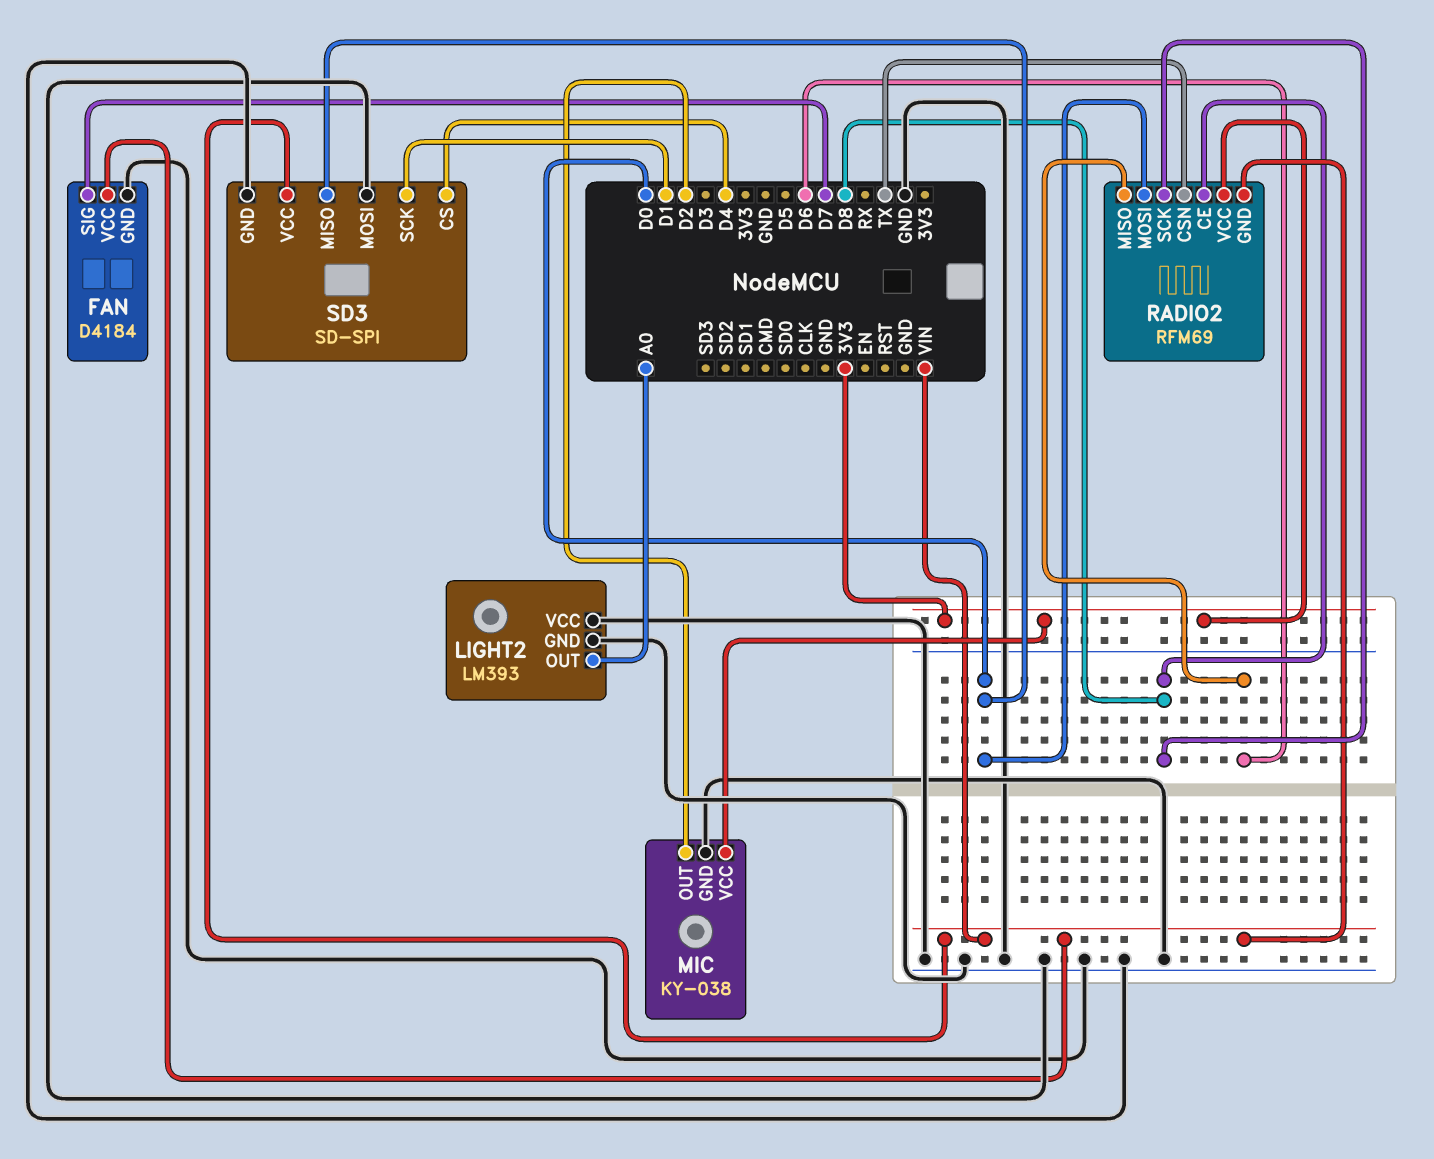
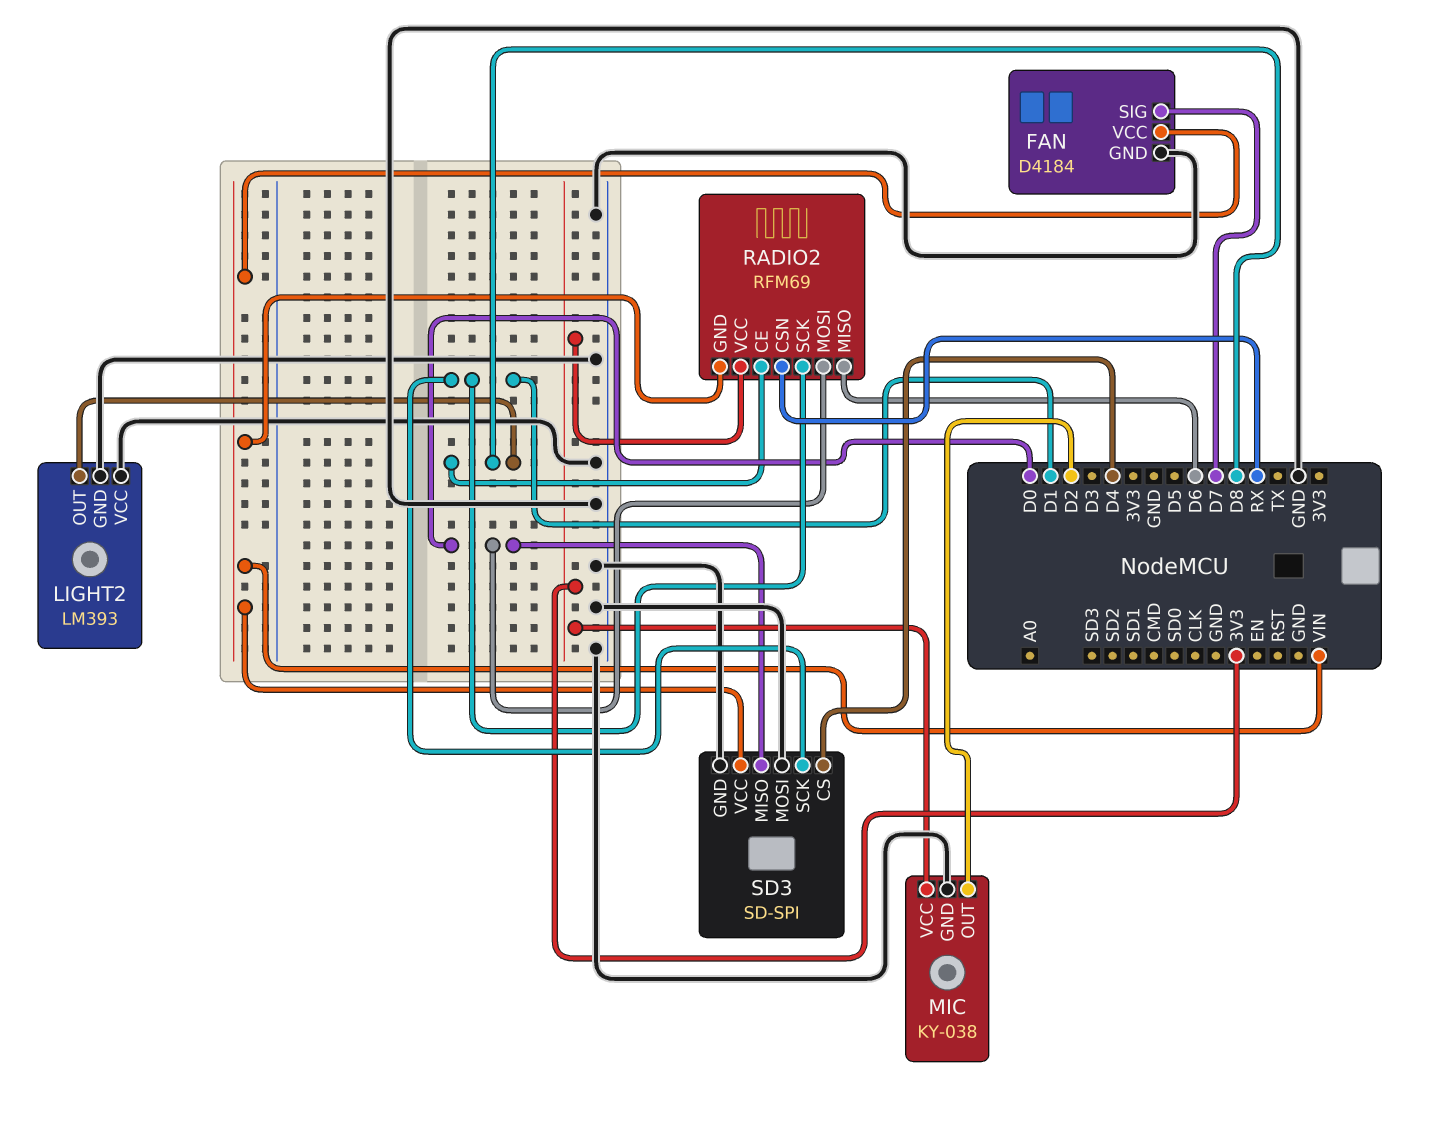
LIGHT2 pin OUT: A0 -> D8
RADIO2 pin CSN: TX -> RX
RADIO2 pin SCK: D8 -> D1

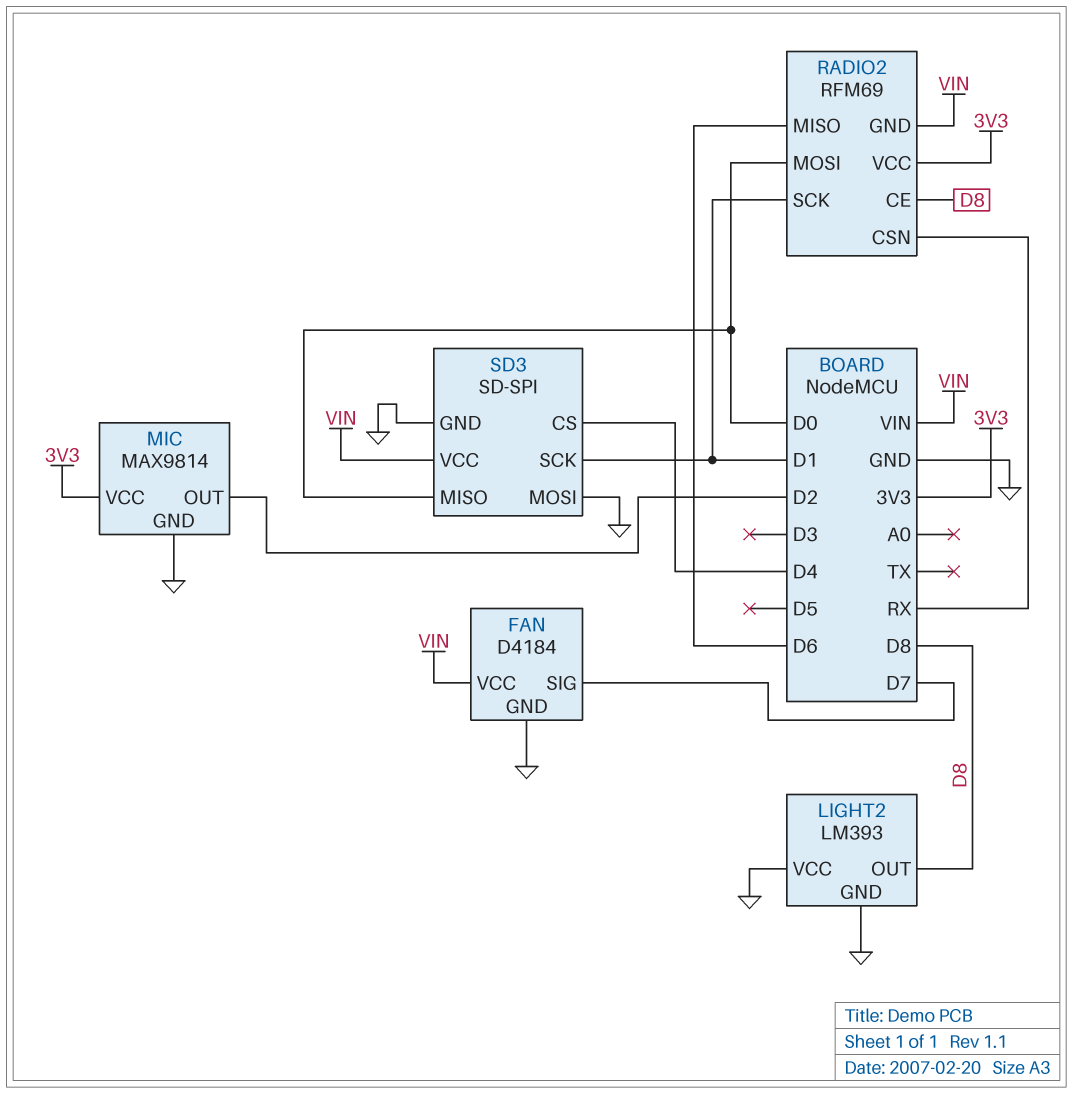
MIC: KY-038 -> MAX9814

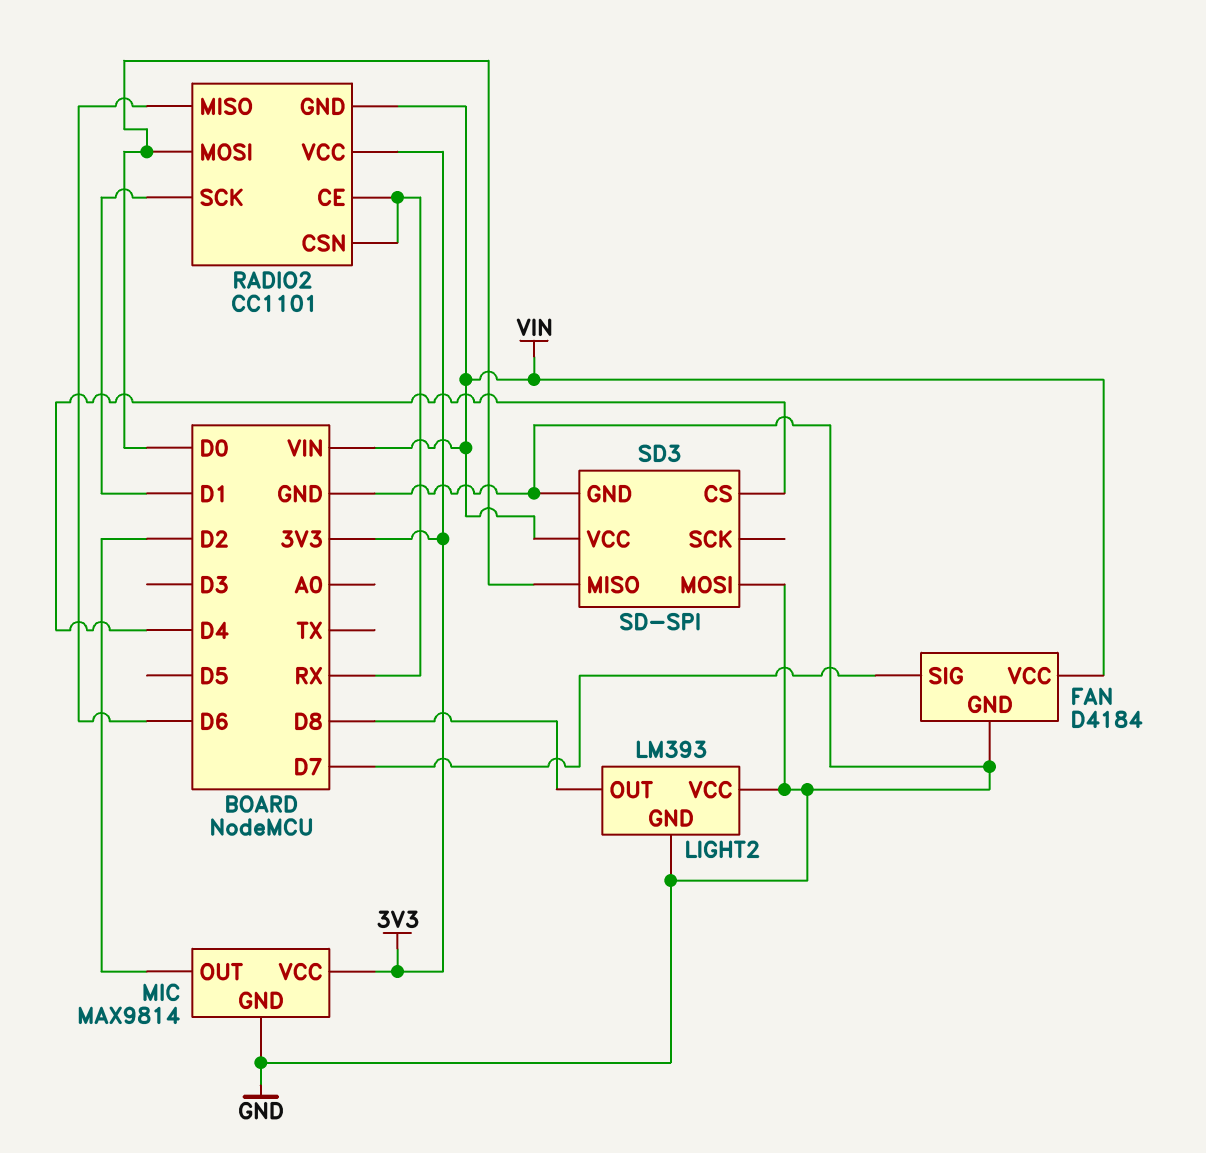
RADIO2: RFM69 -> CC1101
RADIO2 pin CE: D8 -> RX
SD3 pin SCK: D1 -> none

